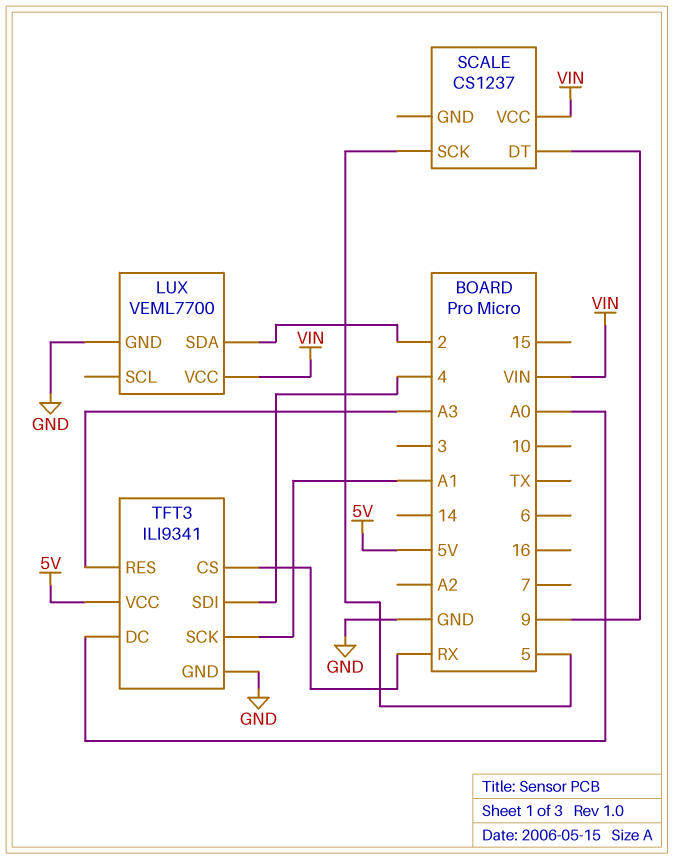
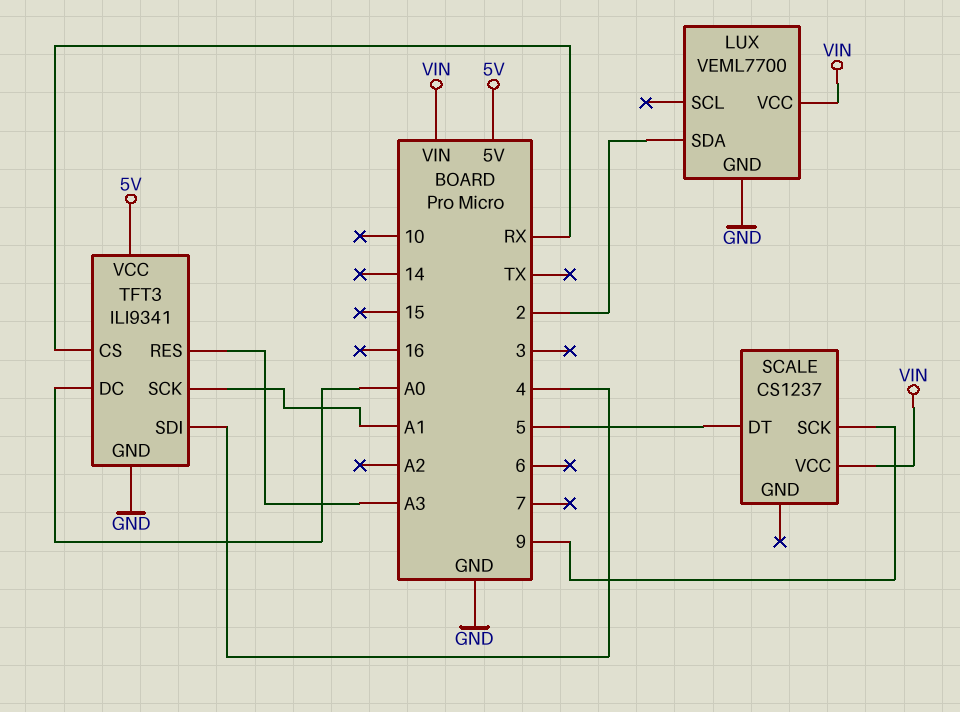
SCALE pin DT: 9 -> 5
SCALE pin SCK: 5 -> 9

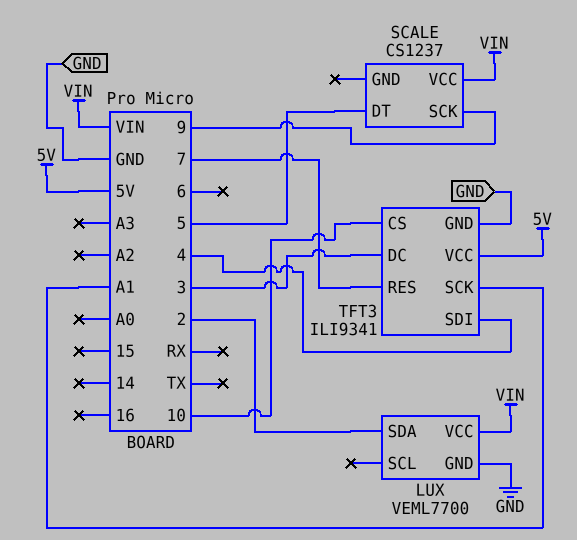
TFT3 pin CS: RX -> 10
TFT3 pin DC: A0 -> 3
TFT3 pin RES: A3 -> 7

